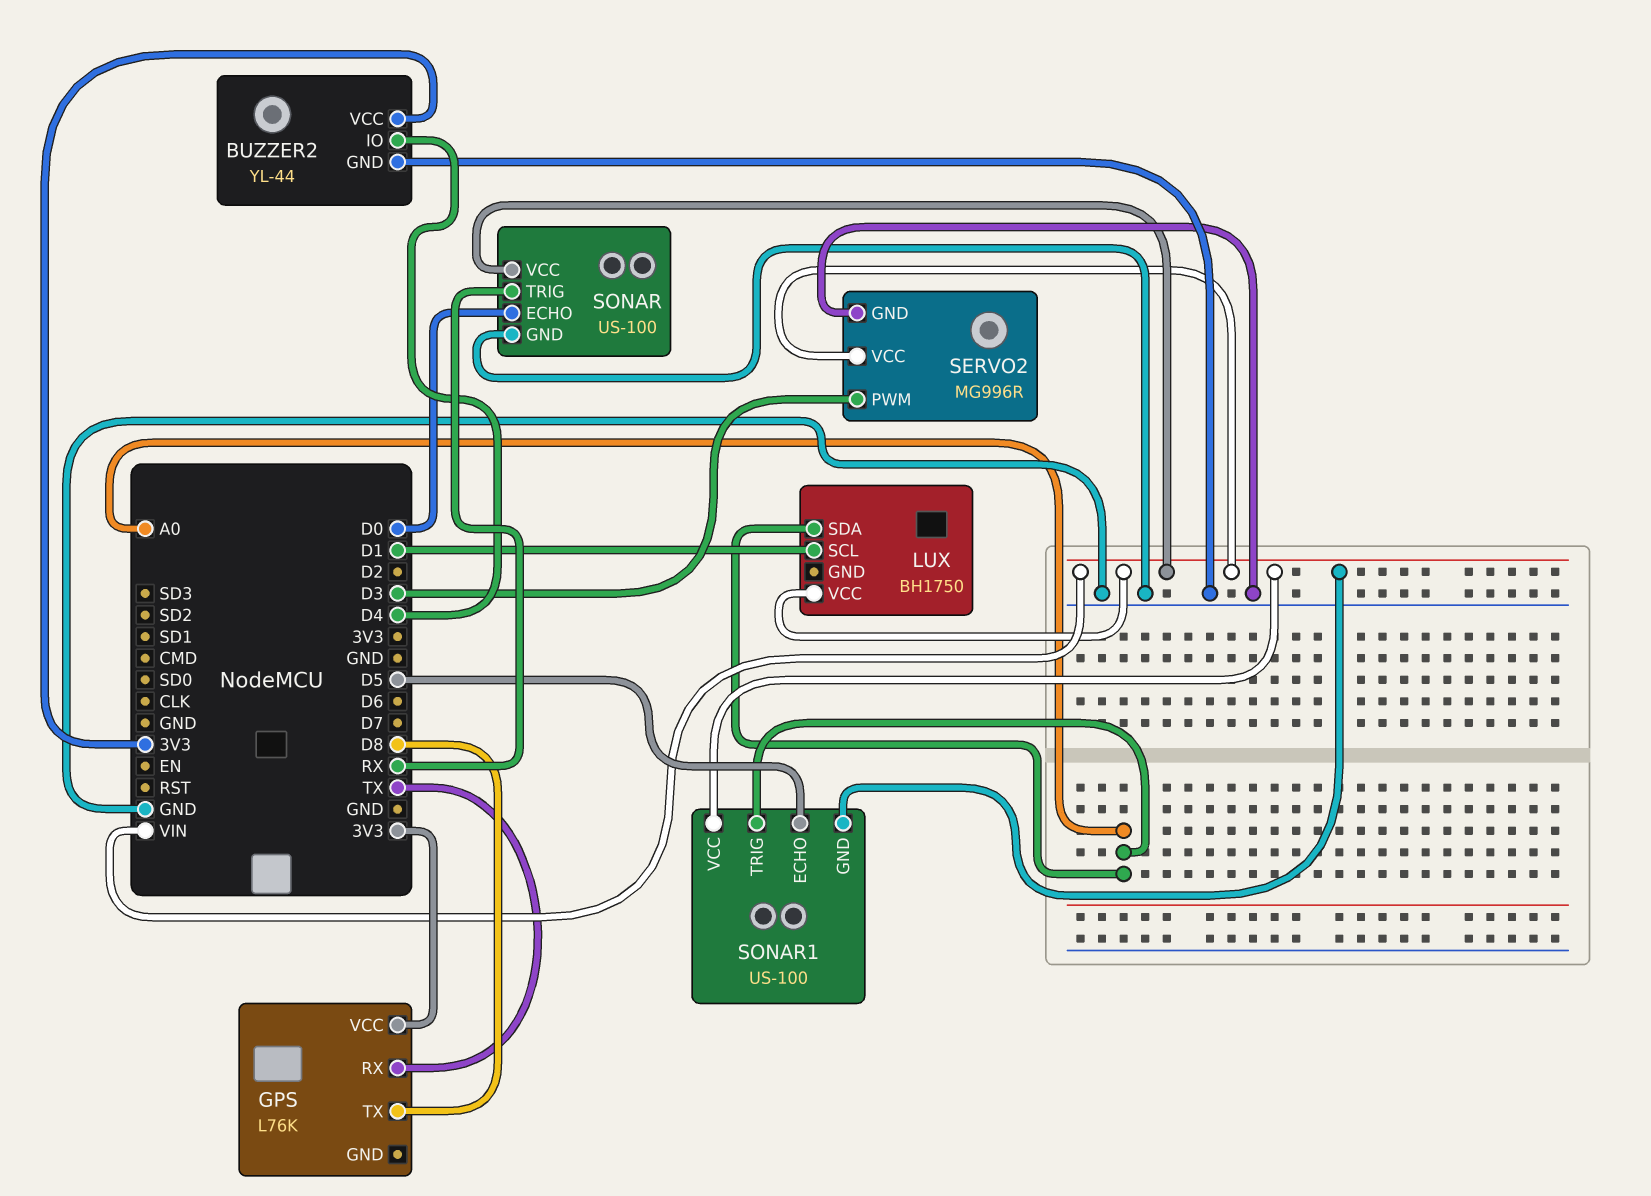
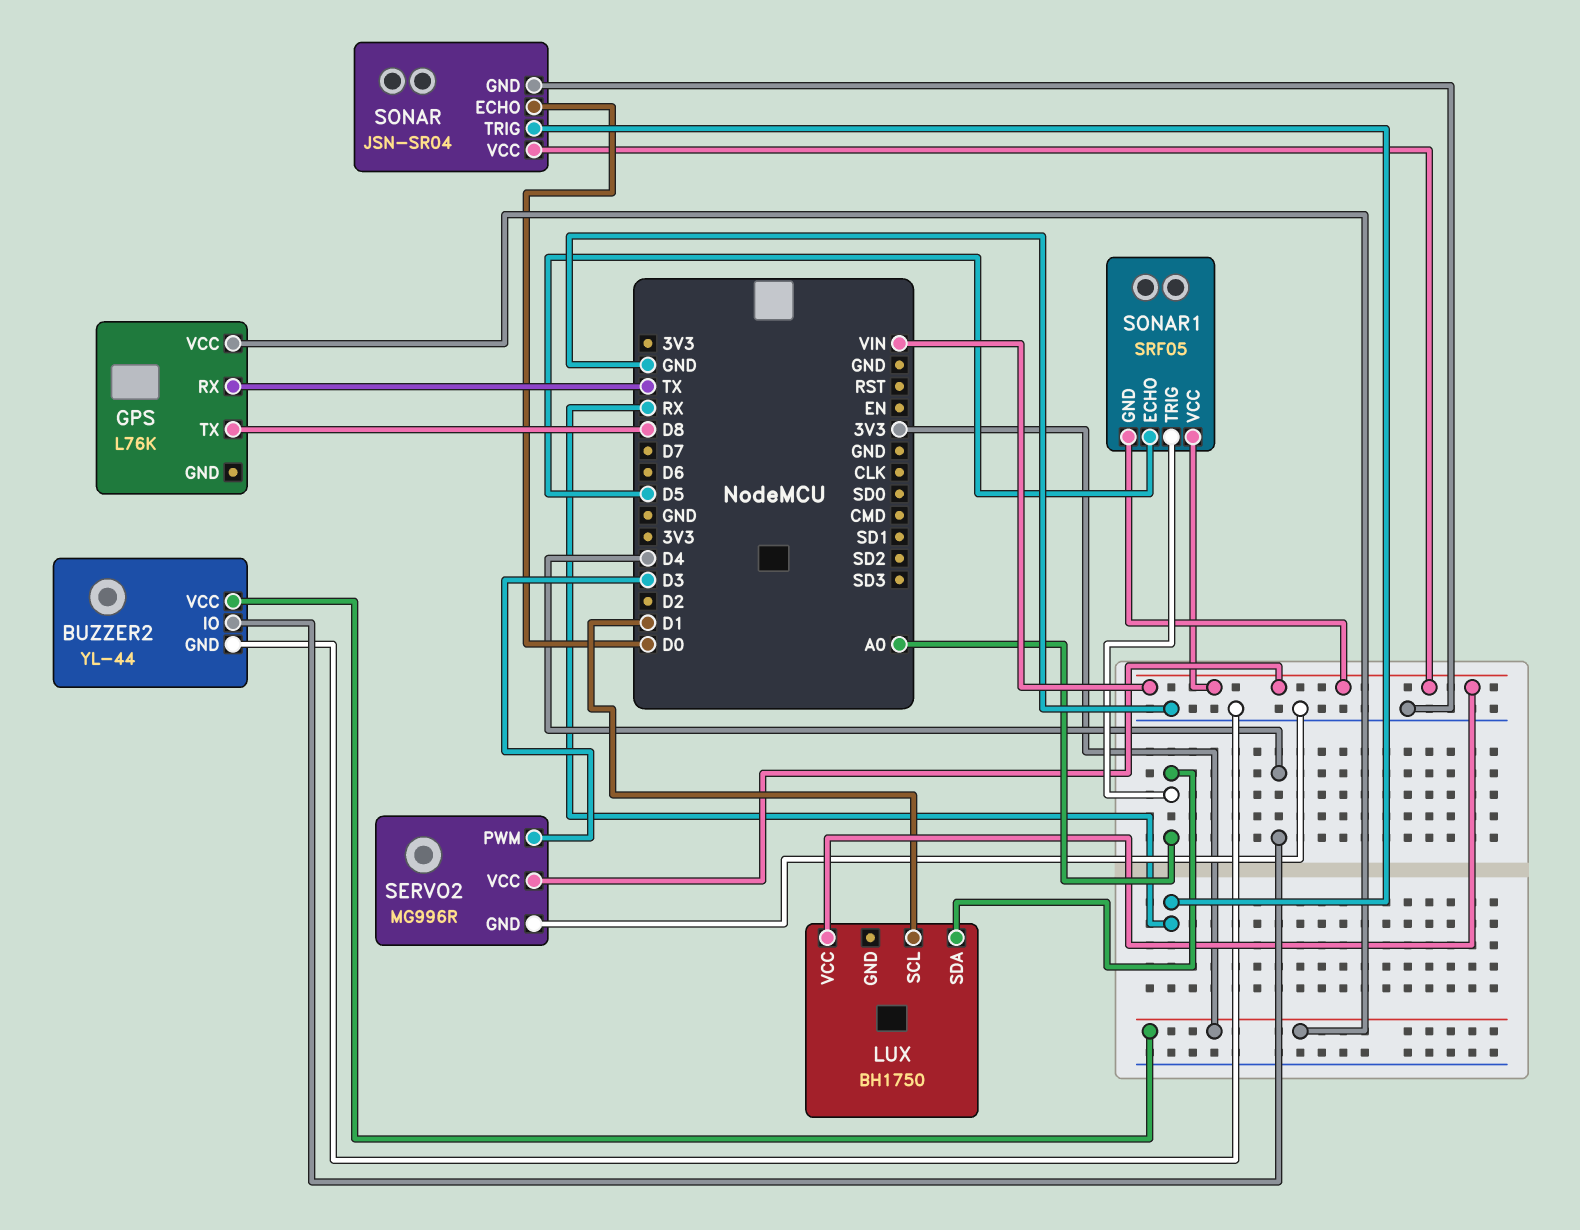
SONAR: US-100 -> JSN-SR04
SONAR1: US-100 -> SRF05

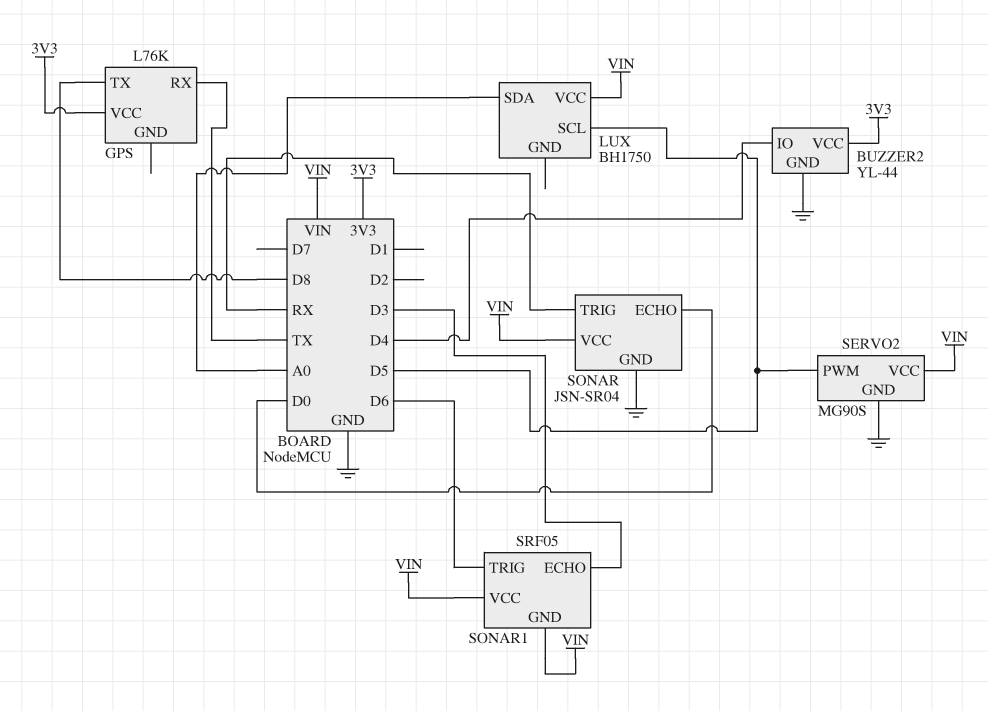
LUX pin SCL: D1 -> D5
SERVO2: MG996R -> MG90S
SERVO2 pin PWM: D3 -> D5
SONAR1 pin ECHO: D5 -> D3
SONAR1 pin TRIG: A0 -> D6

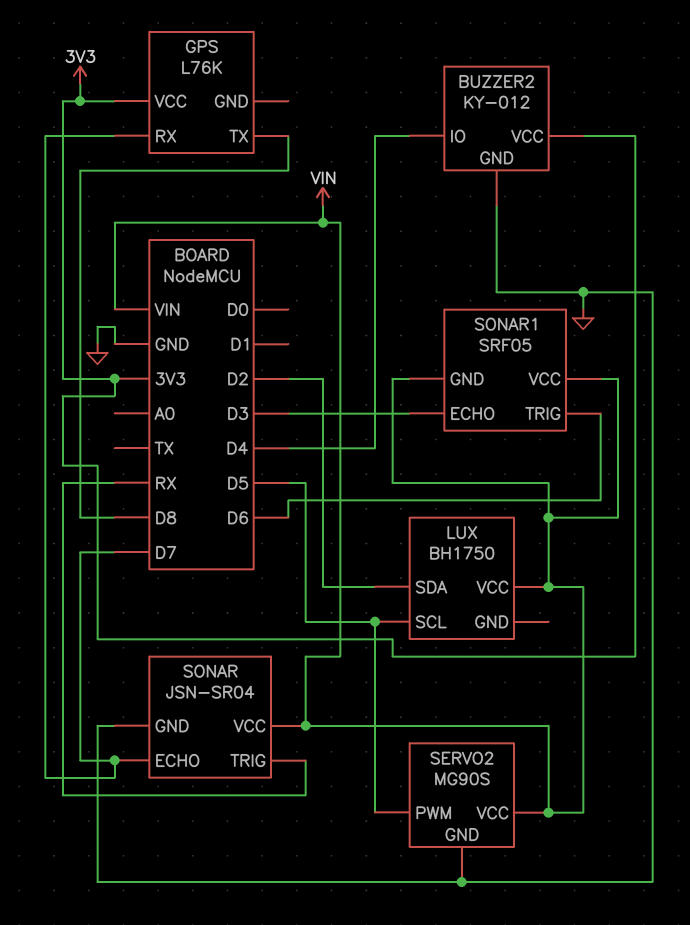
BUZZER2: YL-44 -> KY-012
GPS pin RX: TX -> D7
LUX pin SDA: A0 -> D2
SONAR pin ECHO: D0 -> D7

